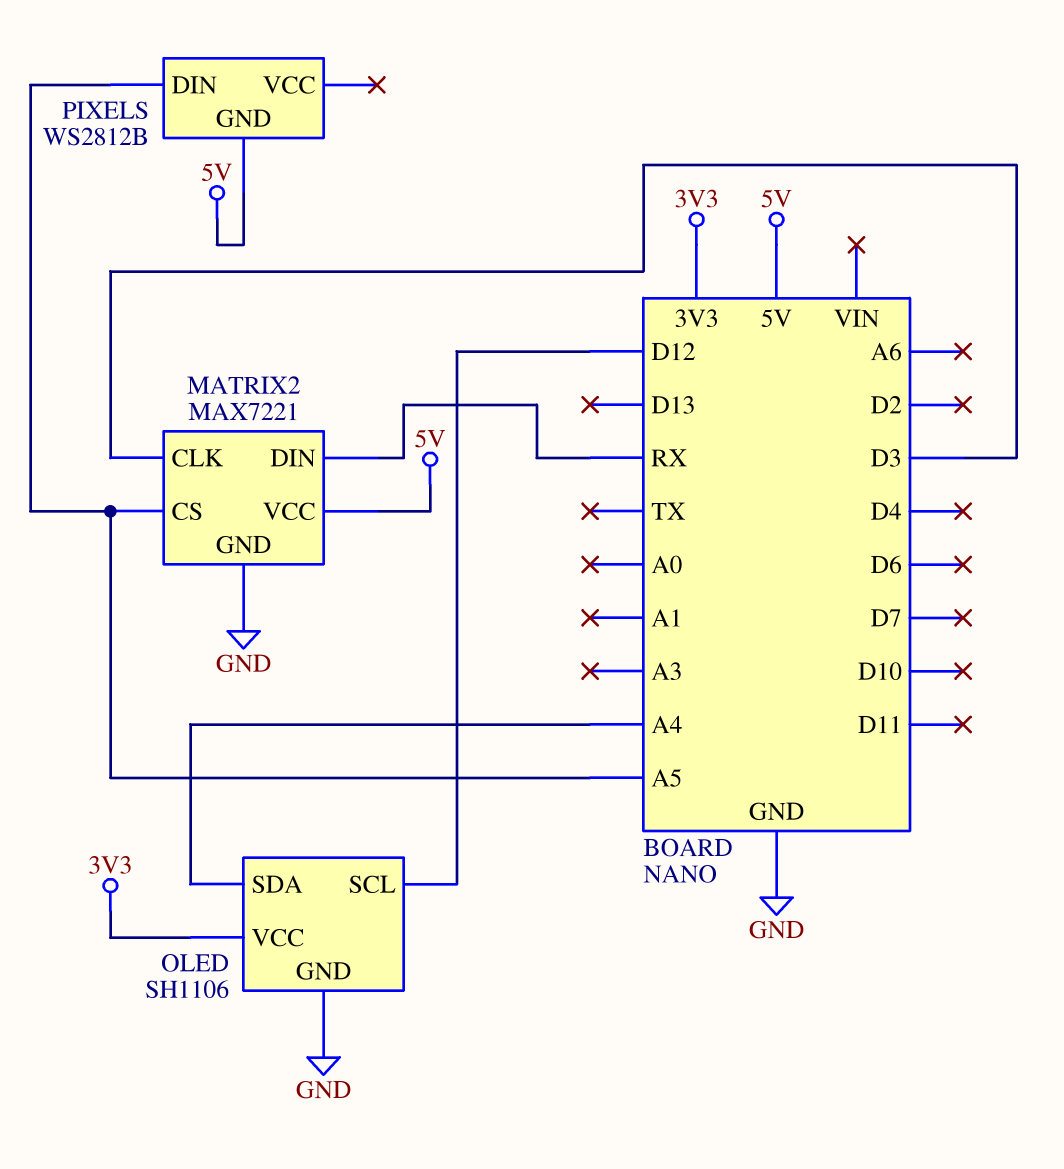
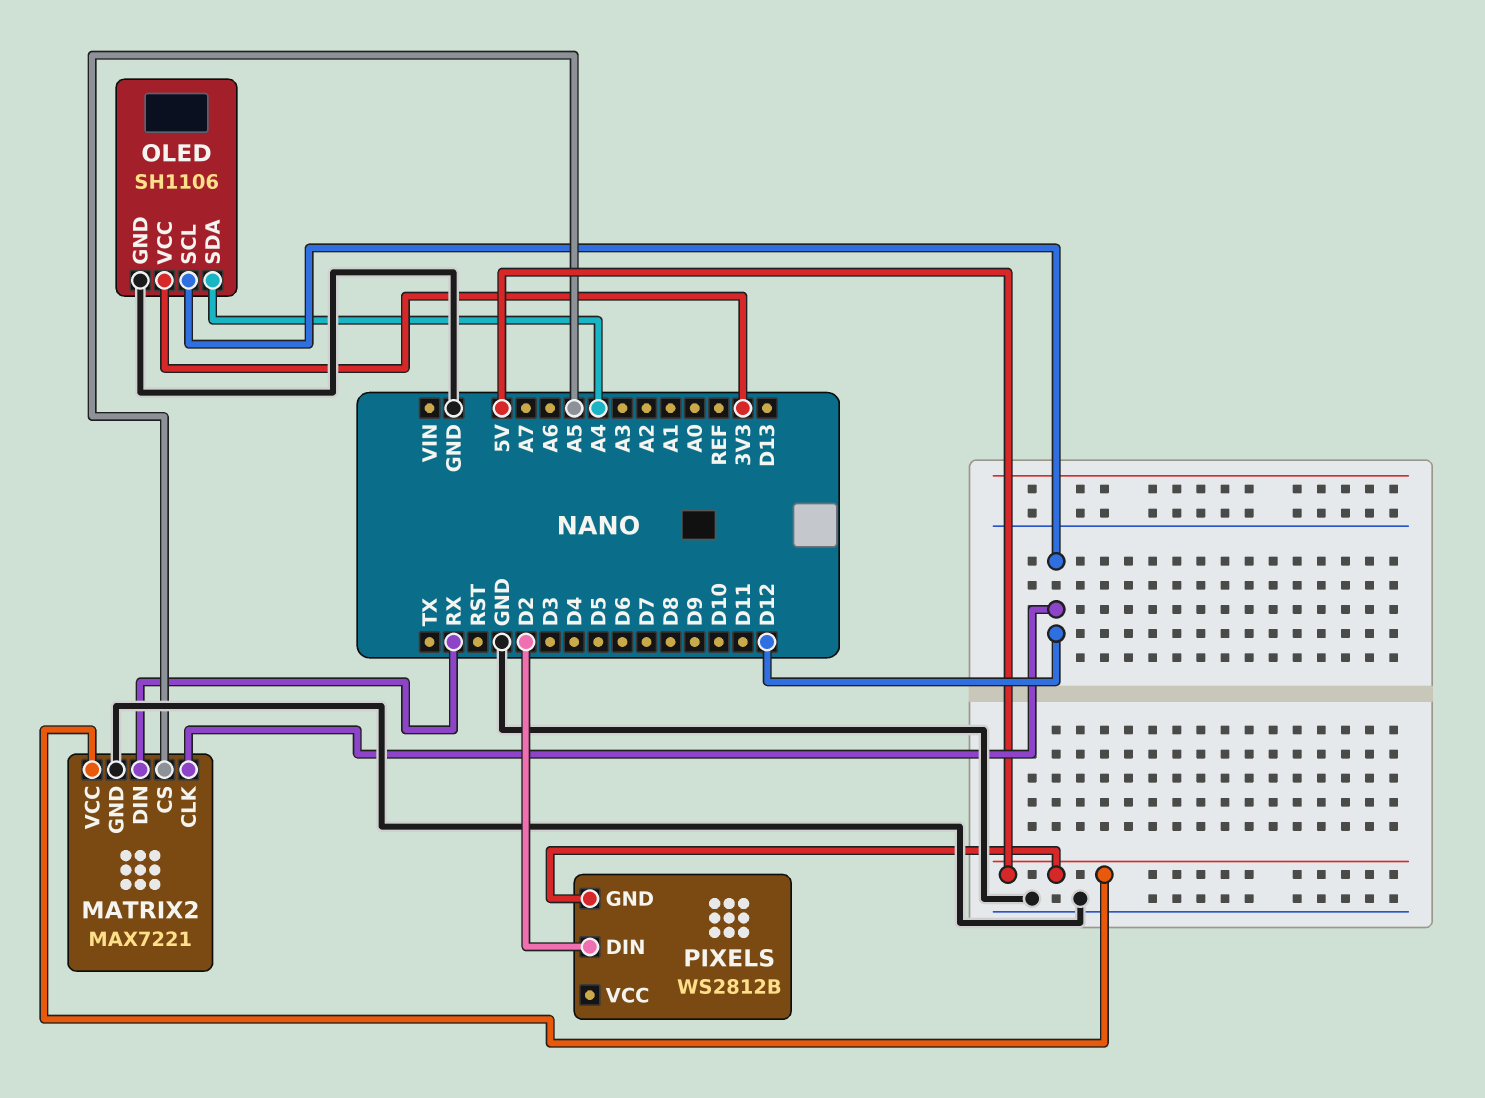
MATRIX2 pin CLK: D3 -> D12
PIXELS pin DIN: A5 -> D2

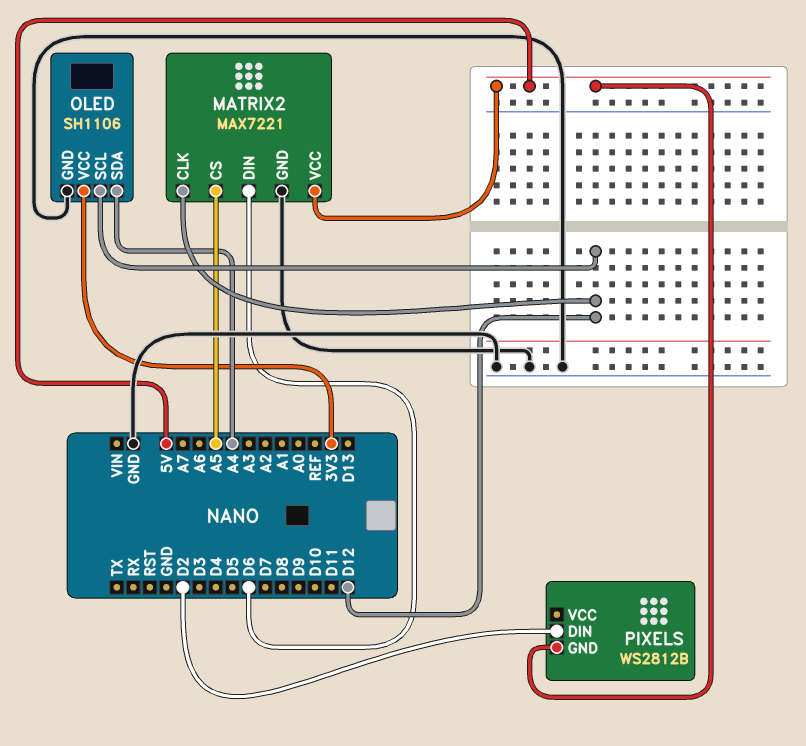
MATRIX2 pin DIN: RX -> D6

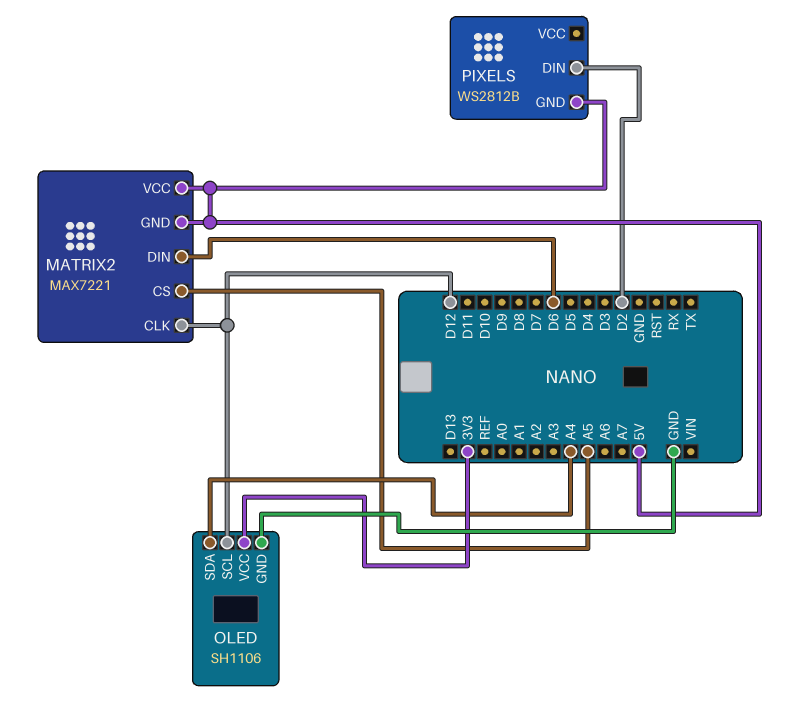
MATRIX2 pin GND: GND -> 5V

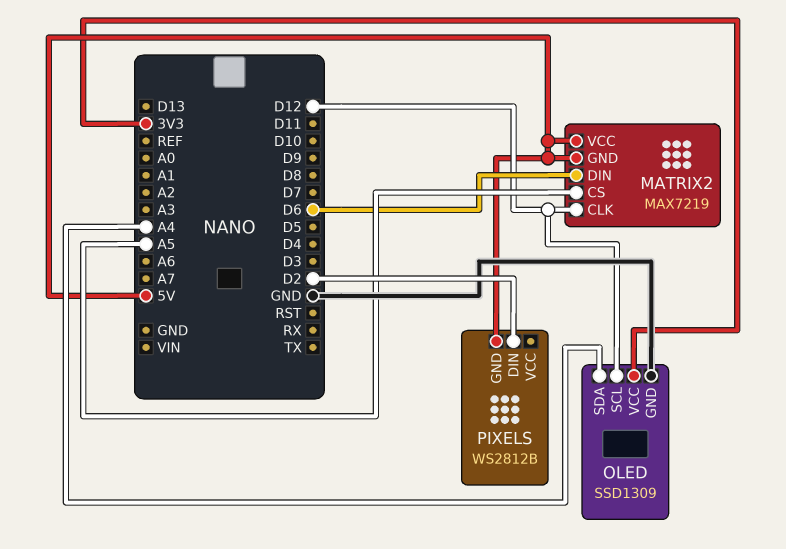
MATRIX2: MAX7221 -> MAX7219
OLED: SH1106 -> SSD1309

